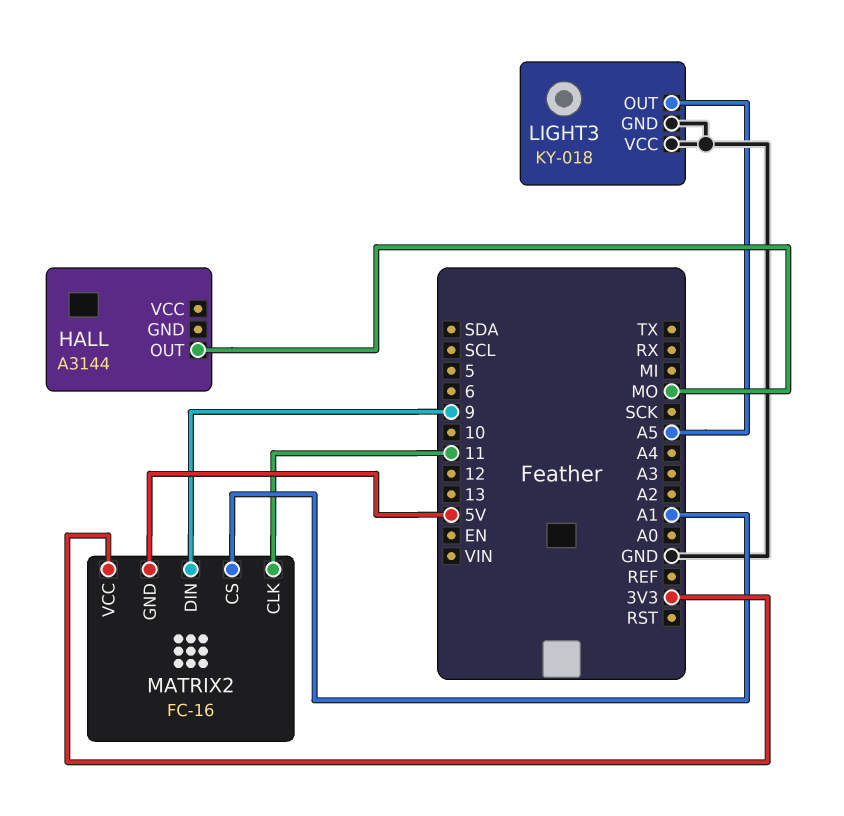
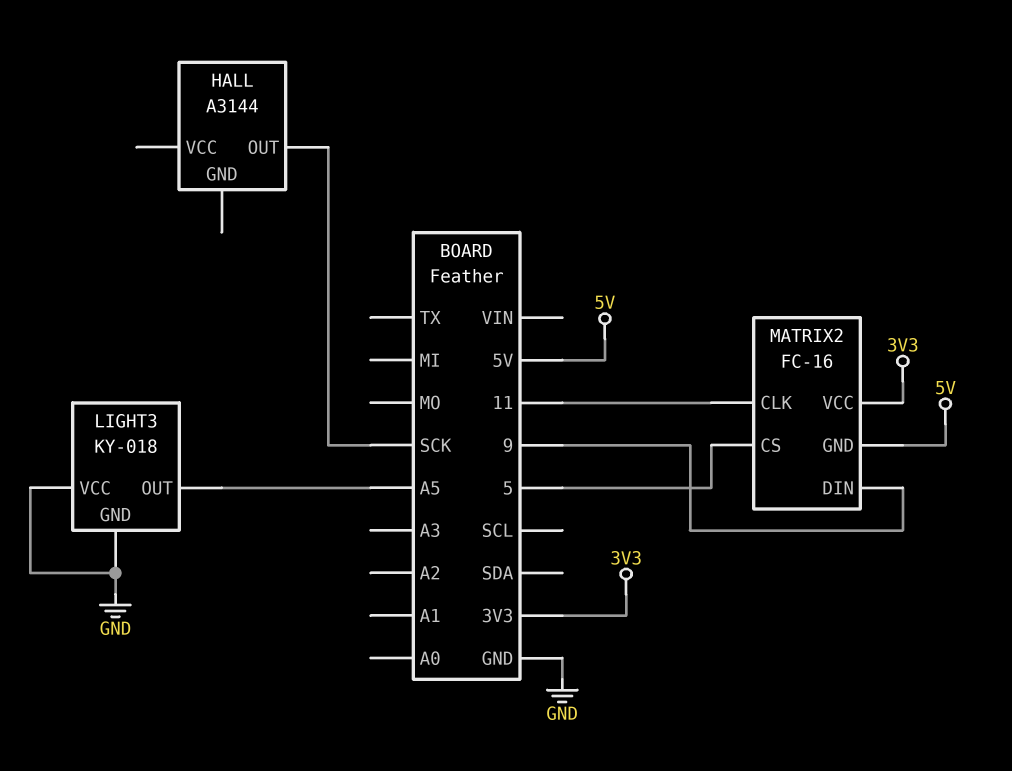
HALL pin OUT: MO -> SCK
MATRIX2 pin CS: A1 -> 5

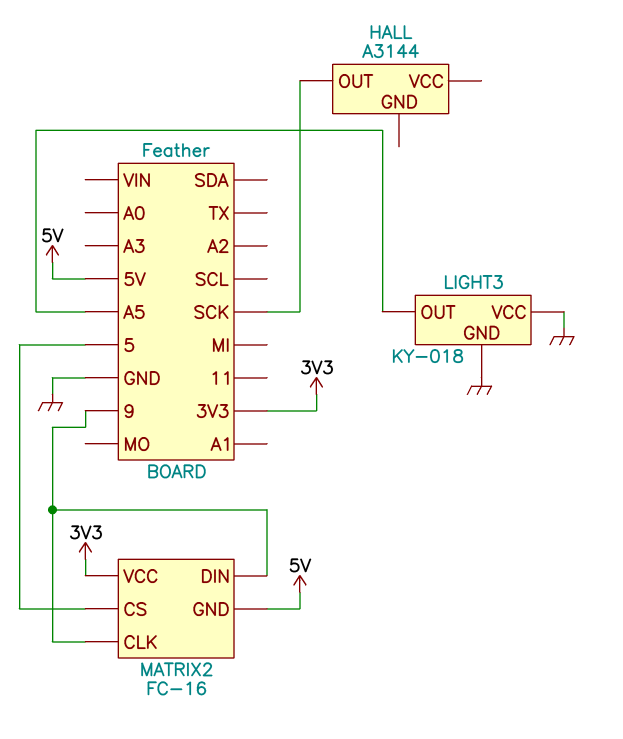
MATRIX2 pin CLK: 11 -> 9

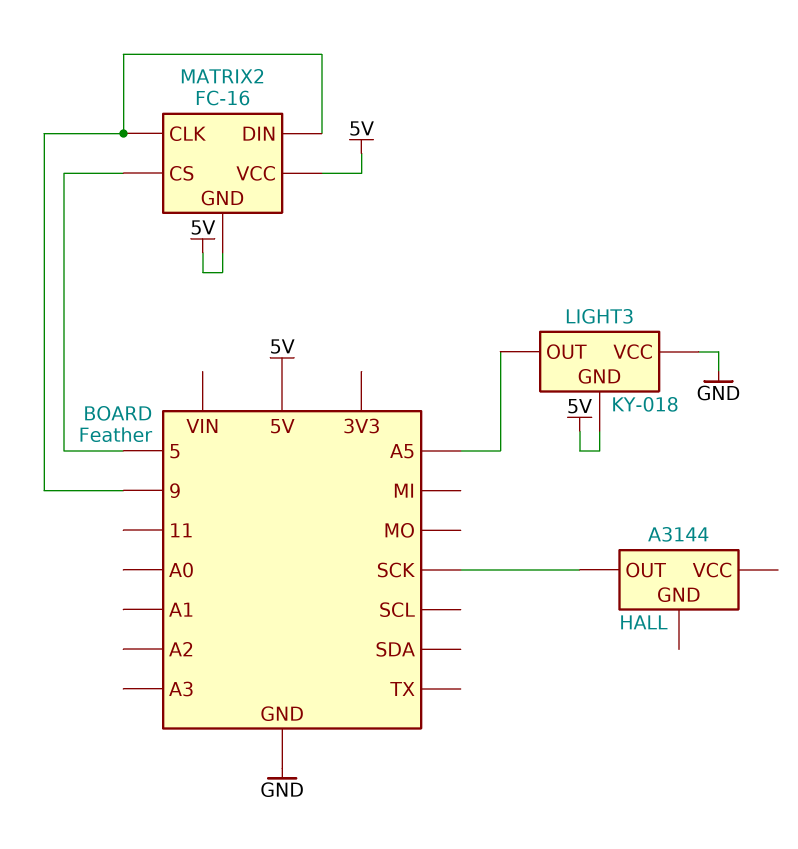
LIGHT3 pin GND: GND -> 5V
MATRIX2 pin VCC: 3V3 -> 5V

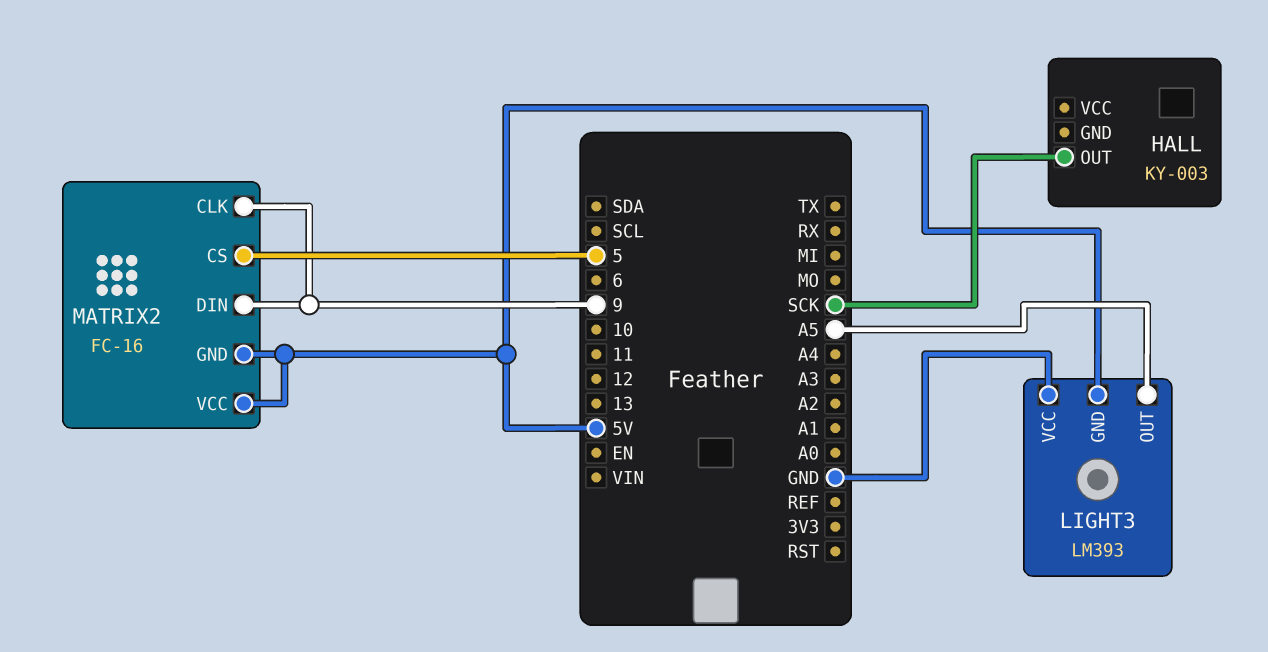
HALL: A3144 -> KY-003
LIGHT3: KY-018 -> LM393

